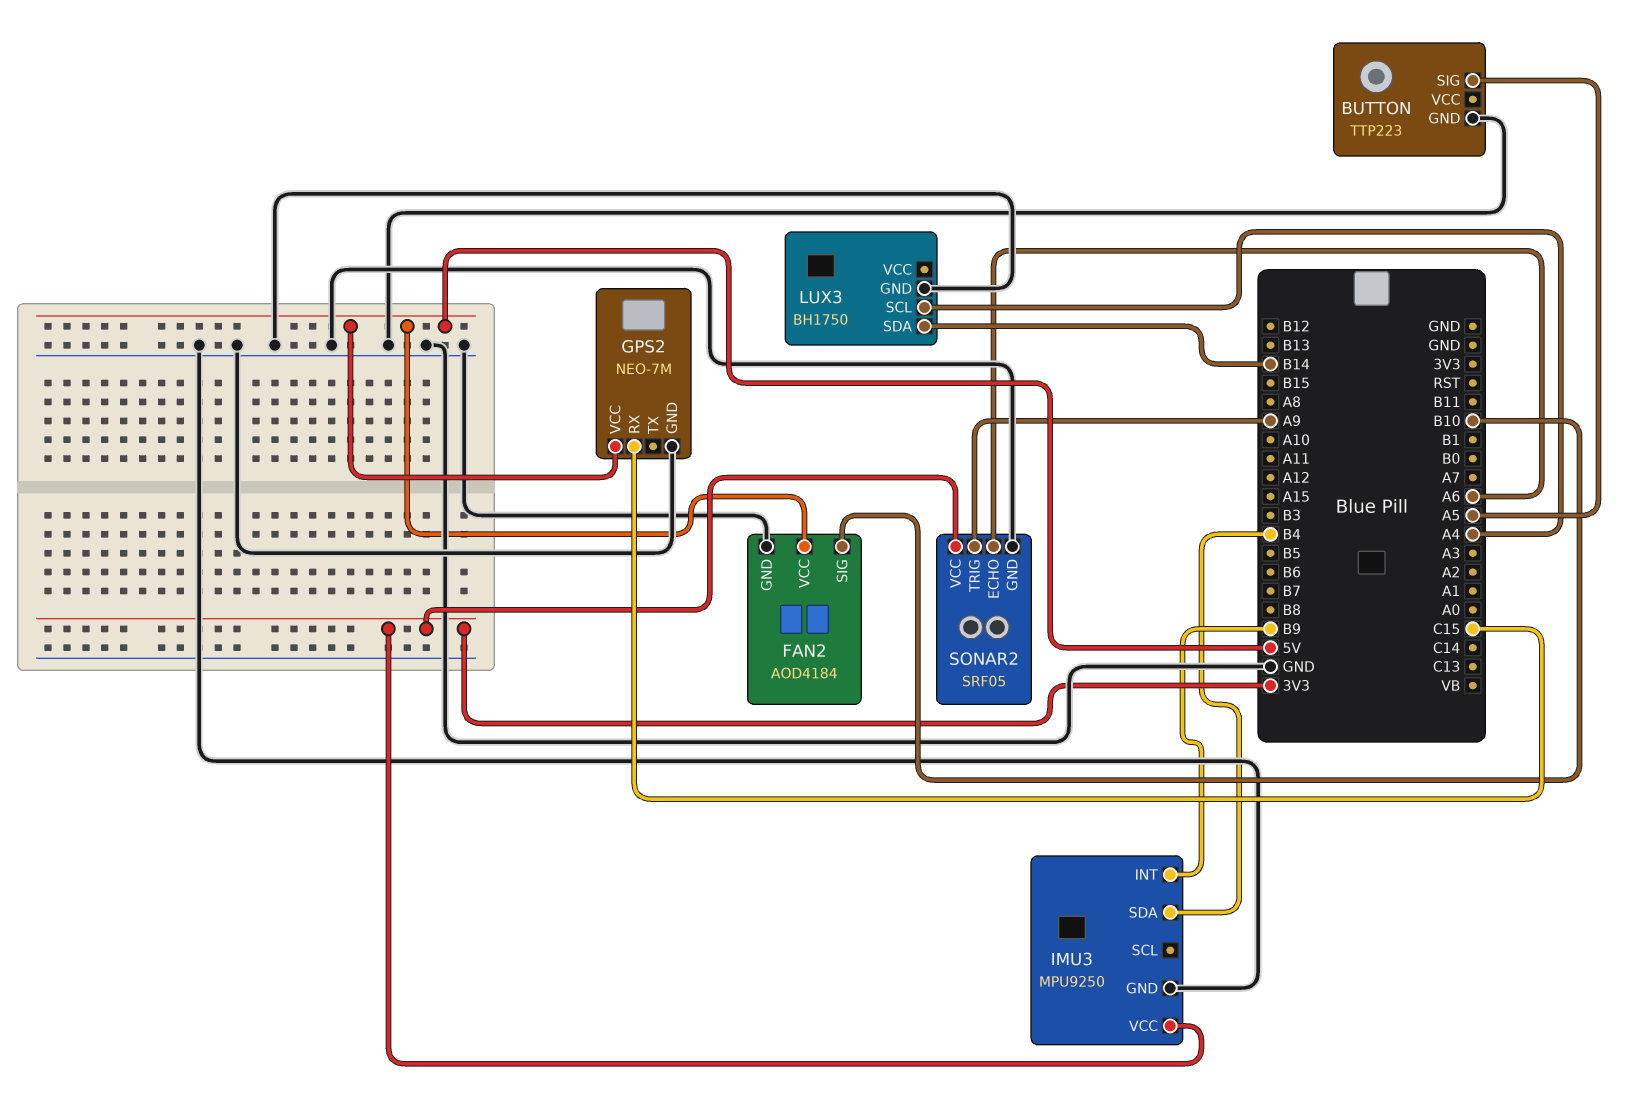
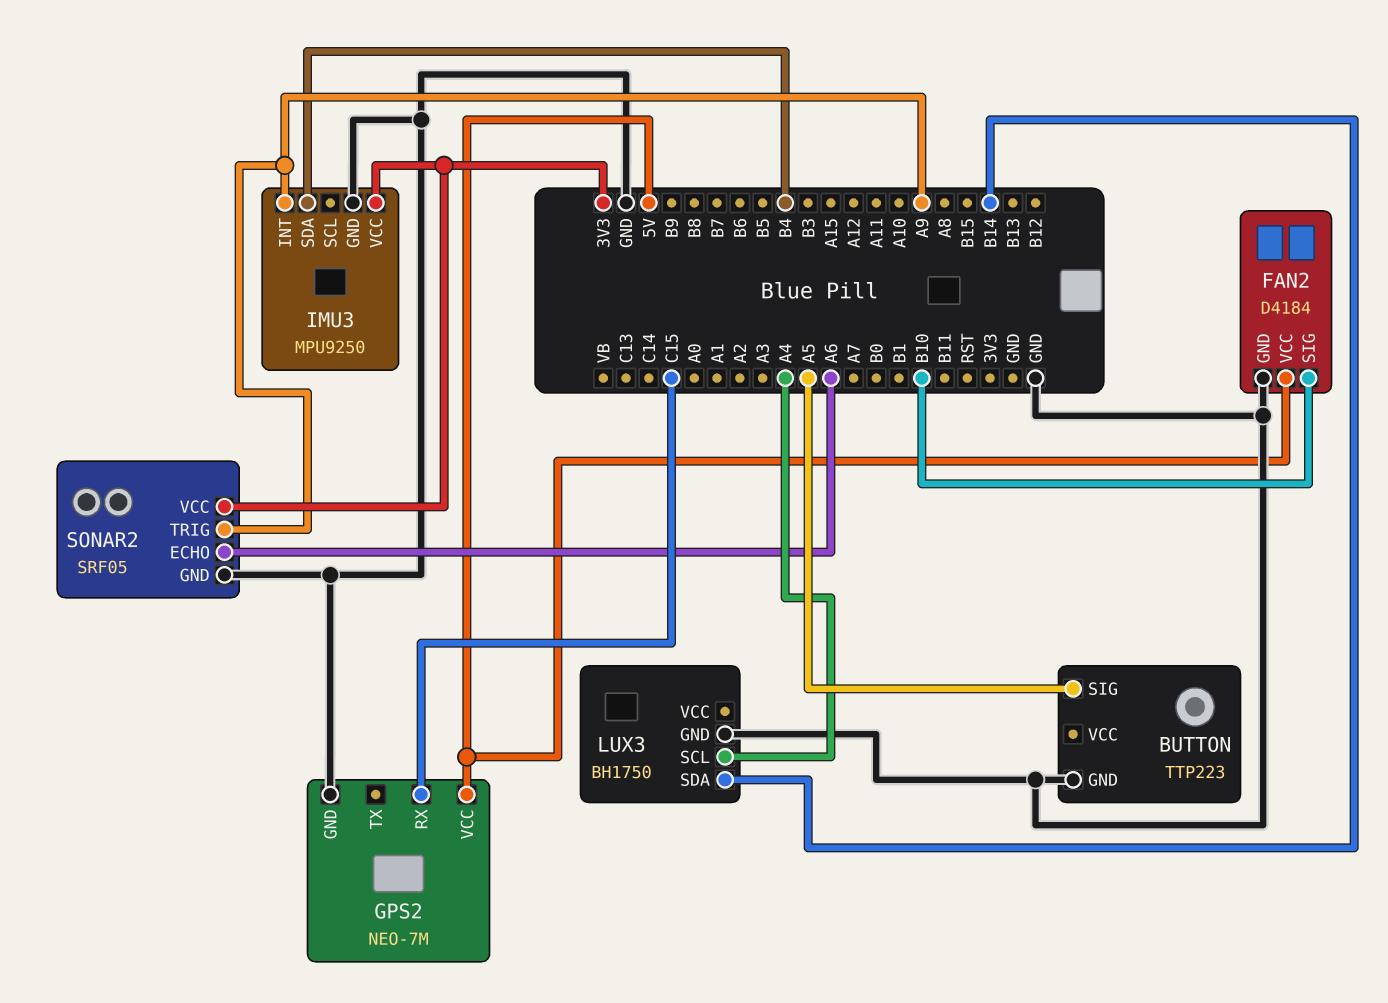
FAN2: AOD4184 -> D4184
IMU3 pin INT: B9 -> A9

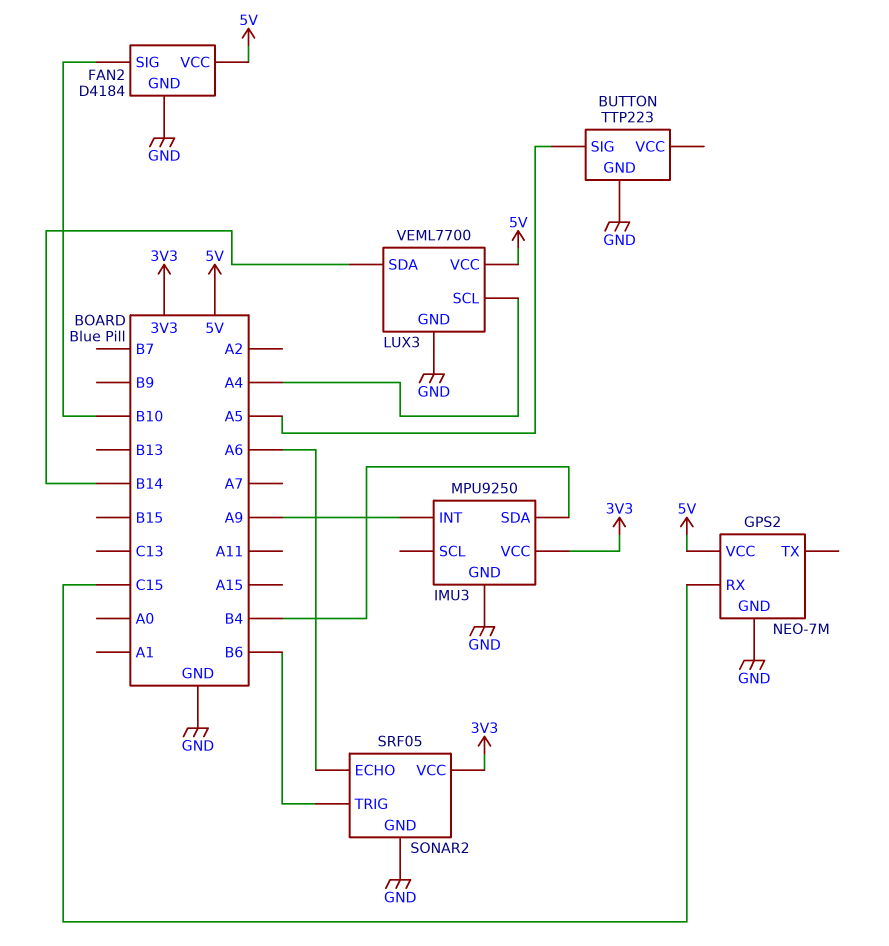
LUX3: BH1750 -> VEML7700
LUX3 pin VCC: none -> 5V
SONAR2 pin TRIG: A9 -> B6

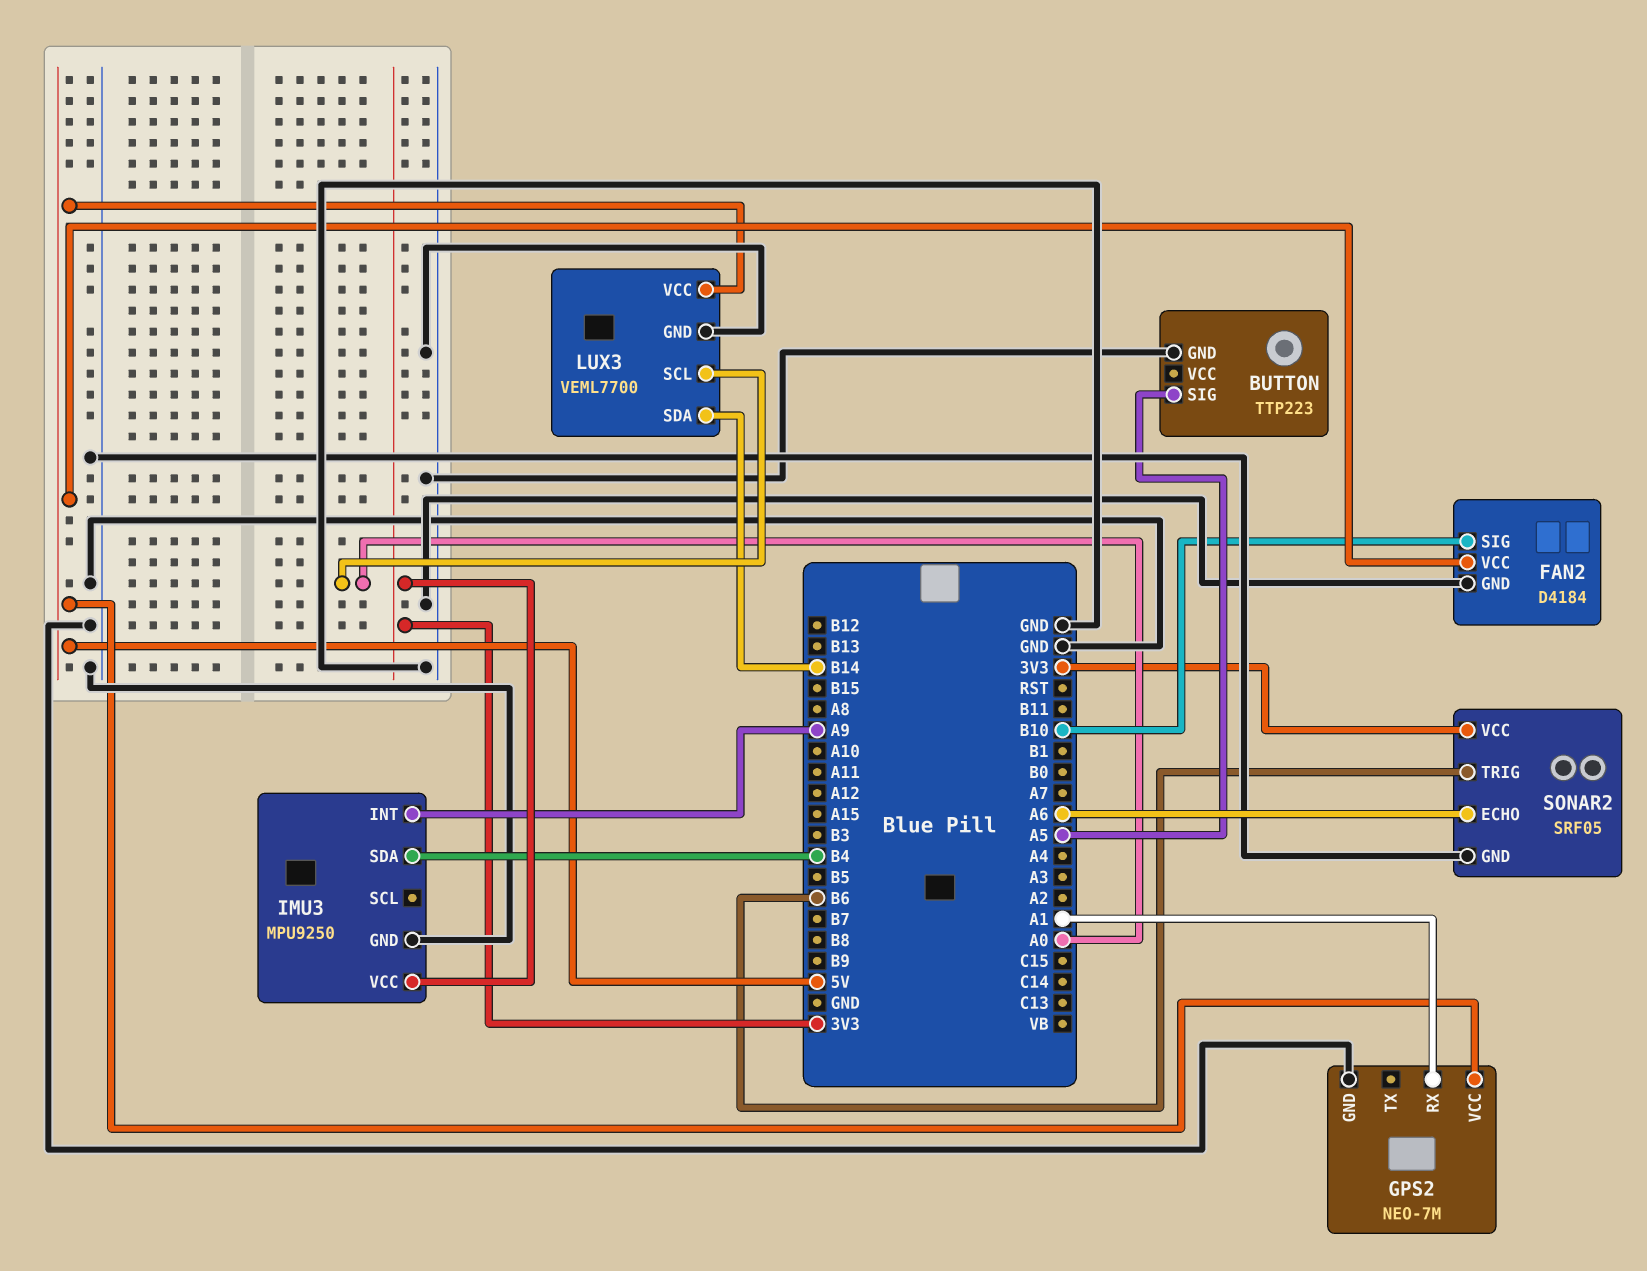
GPS2 pin RX: C15 -> A1
LUX3 pin SCL: A4 -> A0

